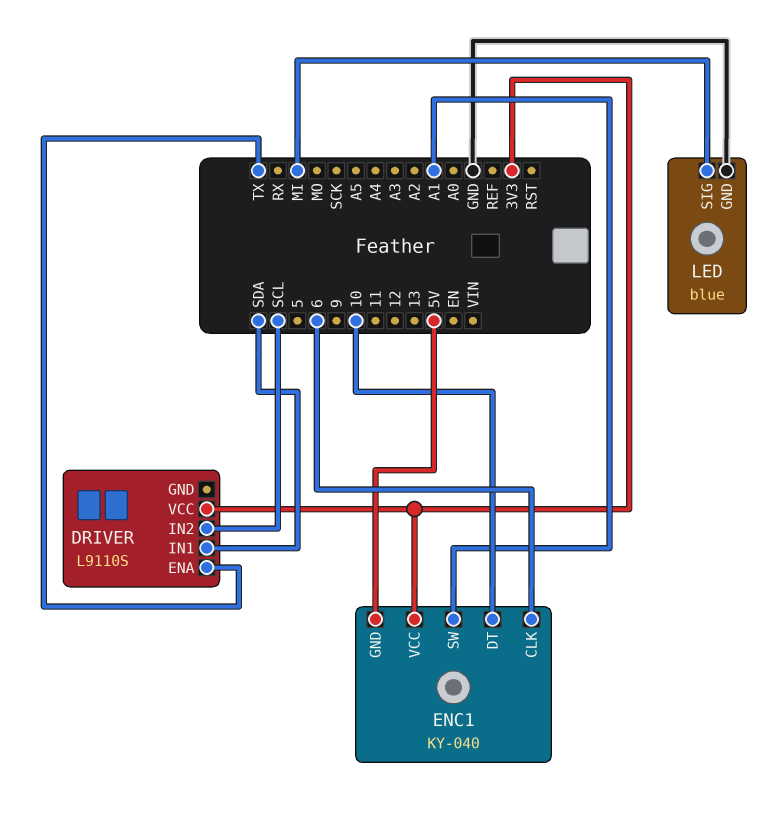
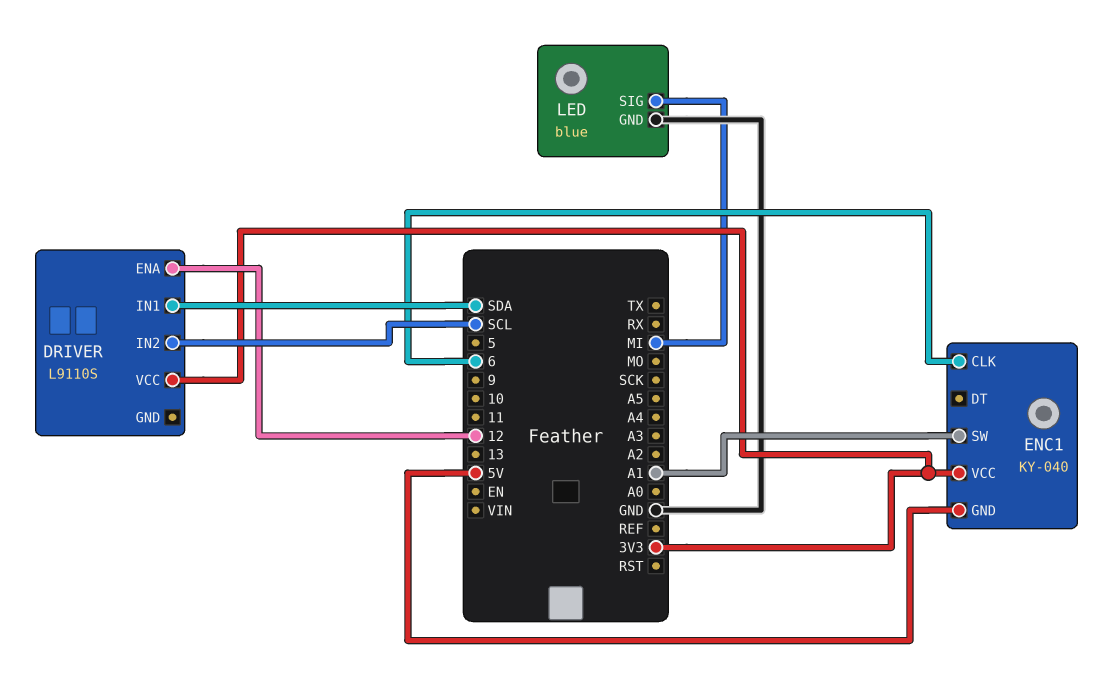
DRIVER pin ENA: TX -> 12
ENC1 pin DT: 10 -> none

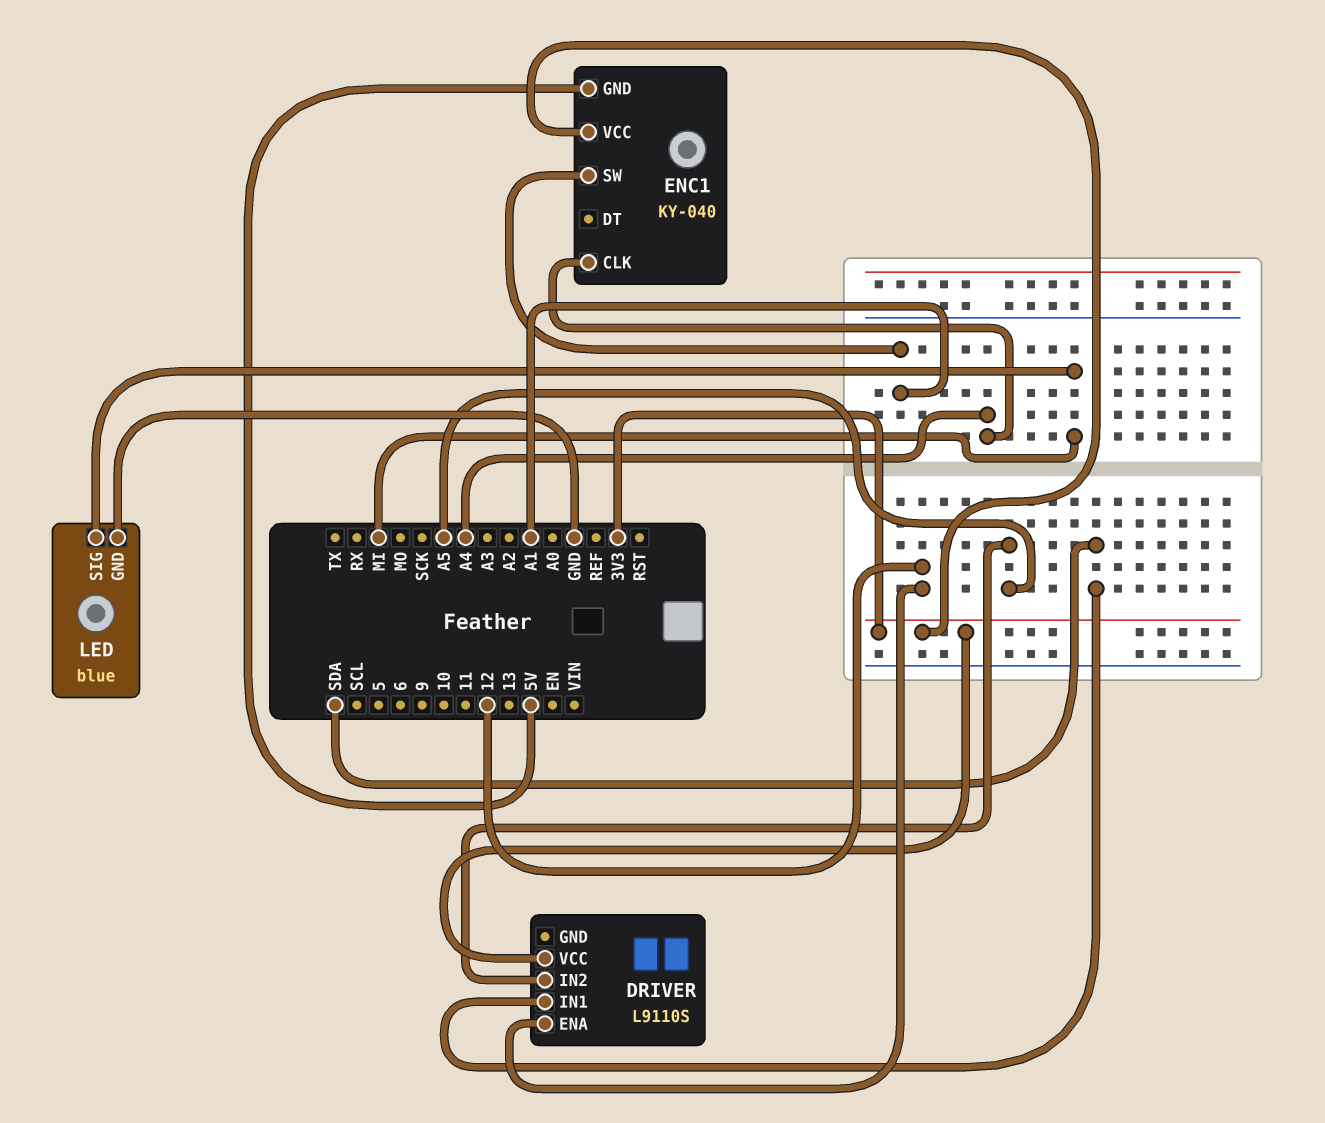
DRIVER pin IN2: SCL -> A5
ENC1 pin CLK: 6 -> A4

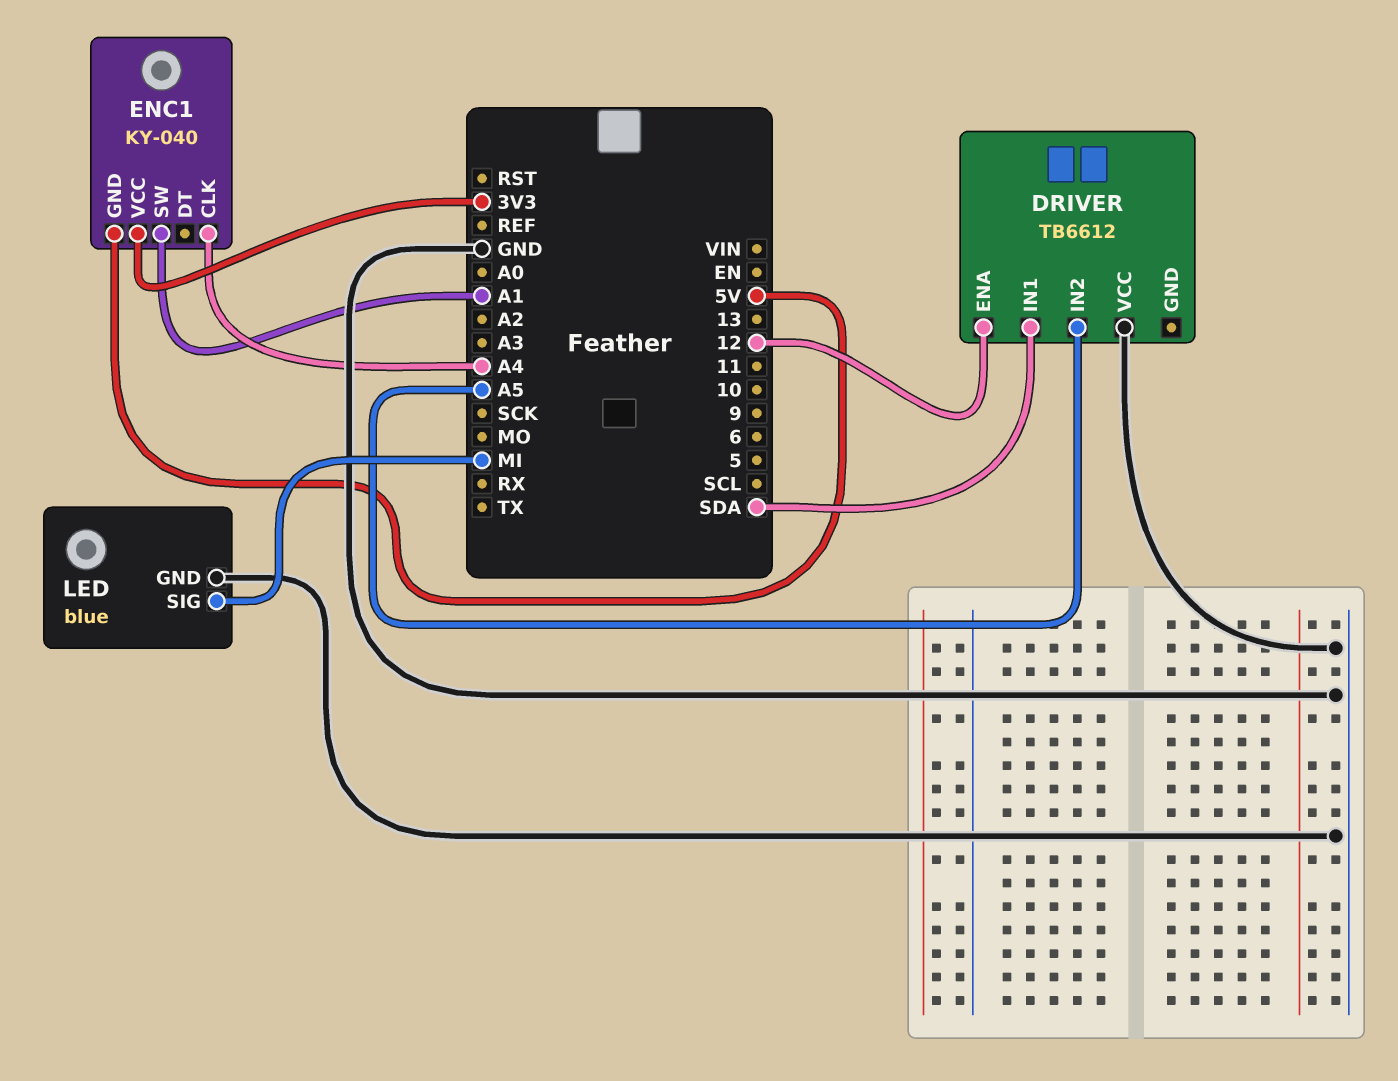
DRIVER: L9110S -> TB6612
DRIVER pin VCC: 3V3 -> GND

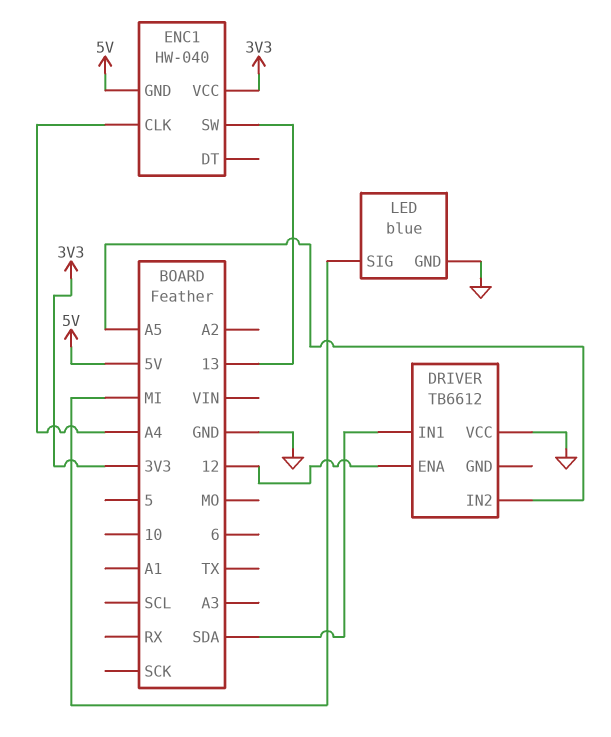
ENC1: KY-040 -> HW-040
ENC1 pin SW: A1 -> 13

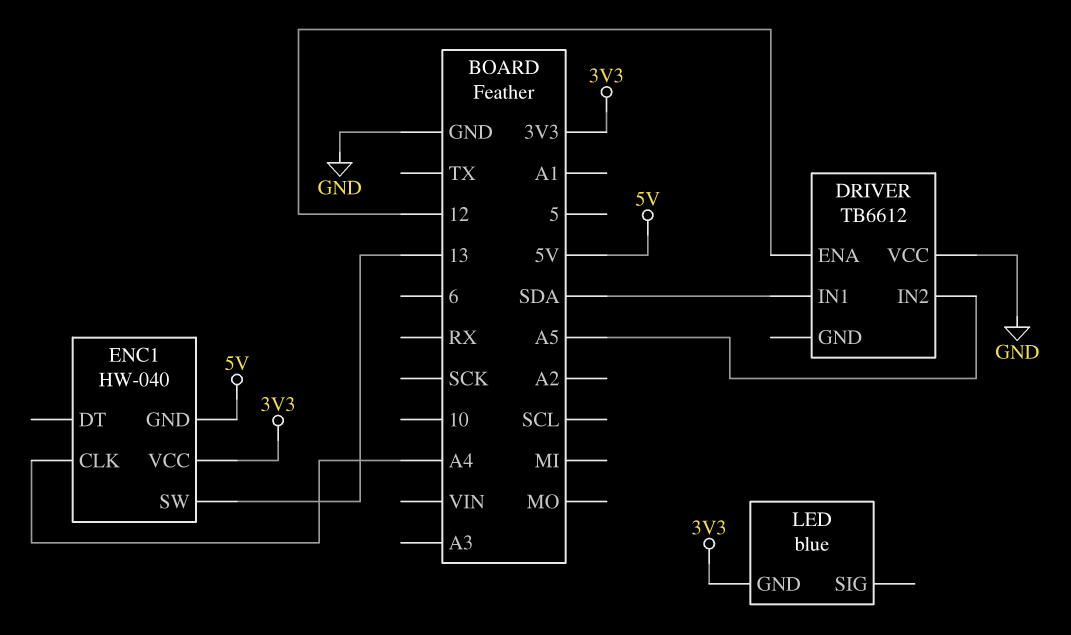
LED pin GND: GND -> 3V3
LED pin SIG: MI -> none

